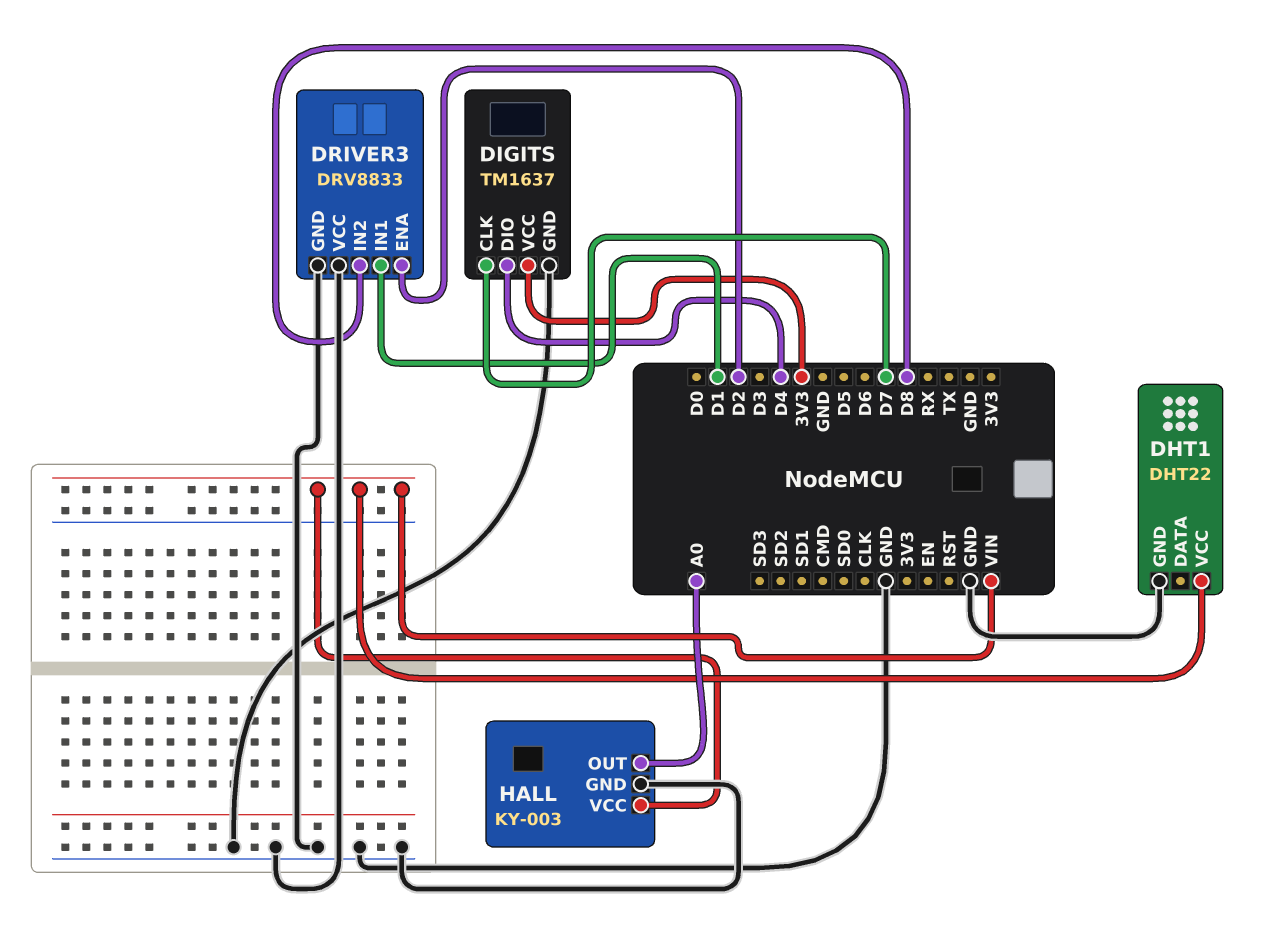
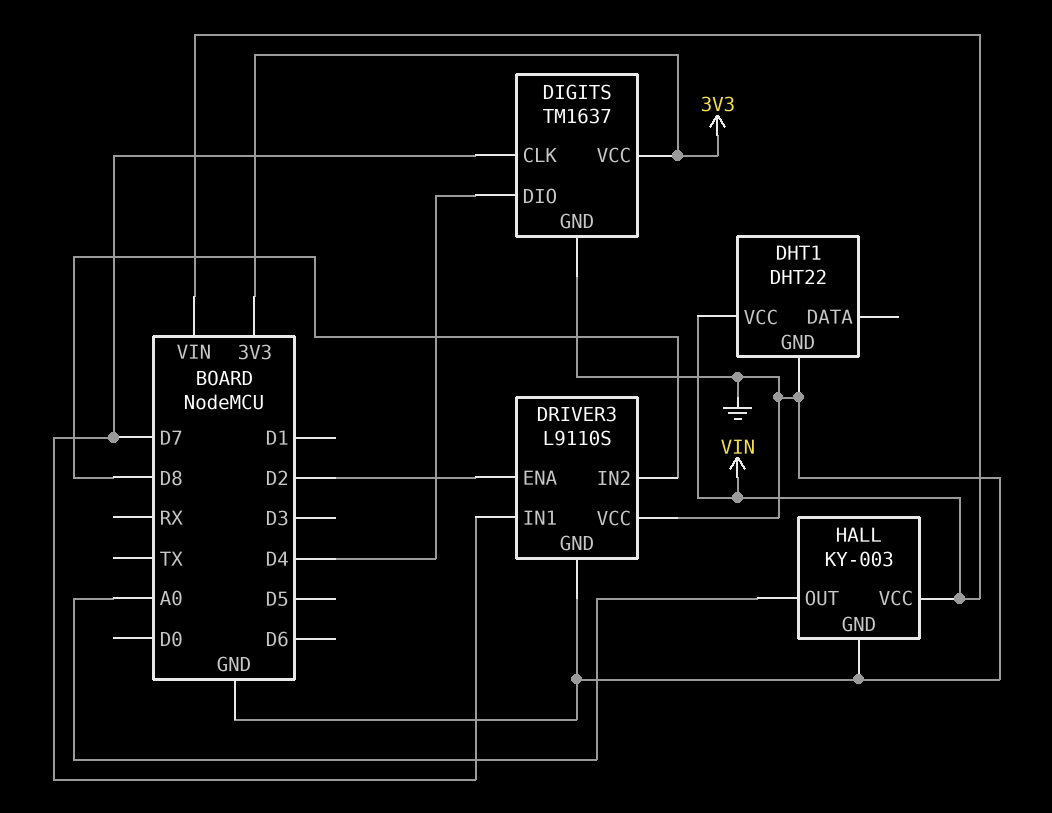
DRIVER3: DRV8833 -> L9110S
DRIVER3 pin IN1: D1 -> D7

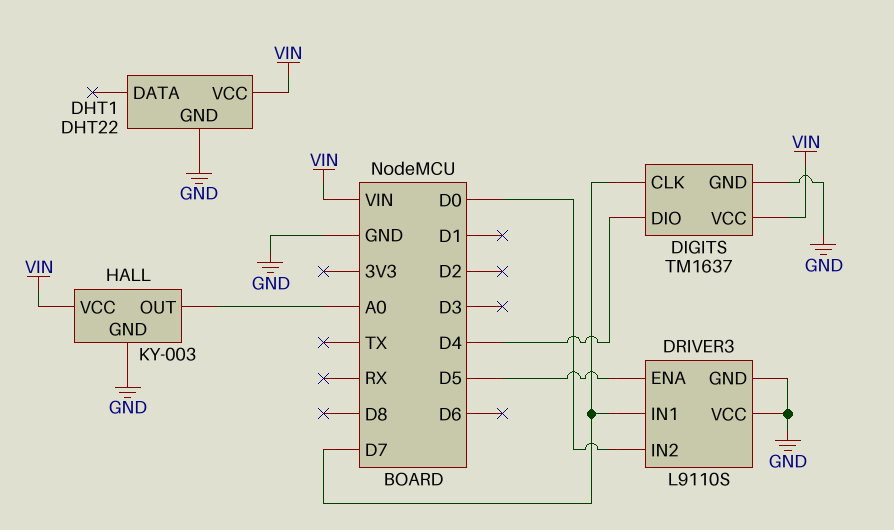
DIGITS pin VCC: 3V3 -> VIN
DRIVER3 pin ENA: D2 -> D5
DRIVER3 pin IN2: D8 -> D0

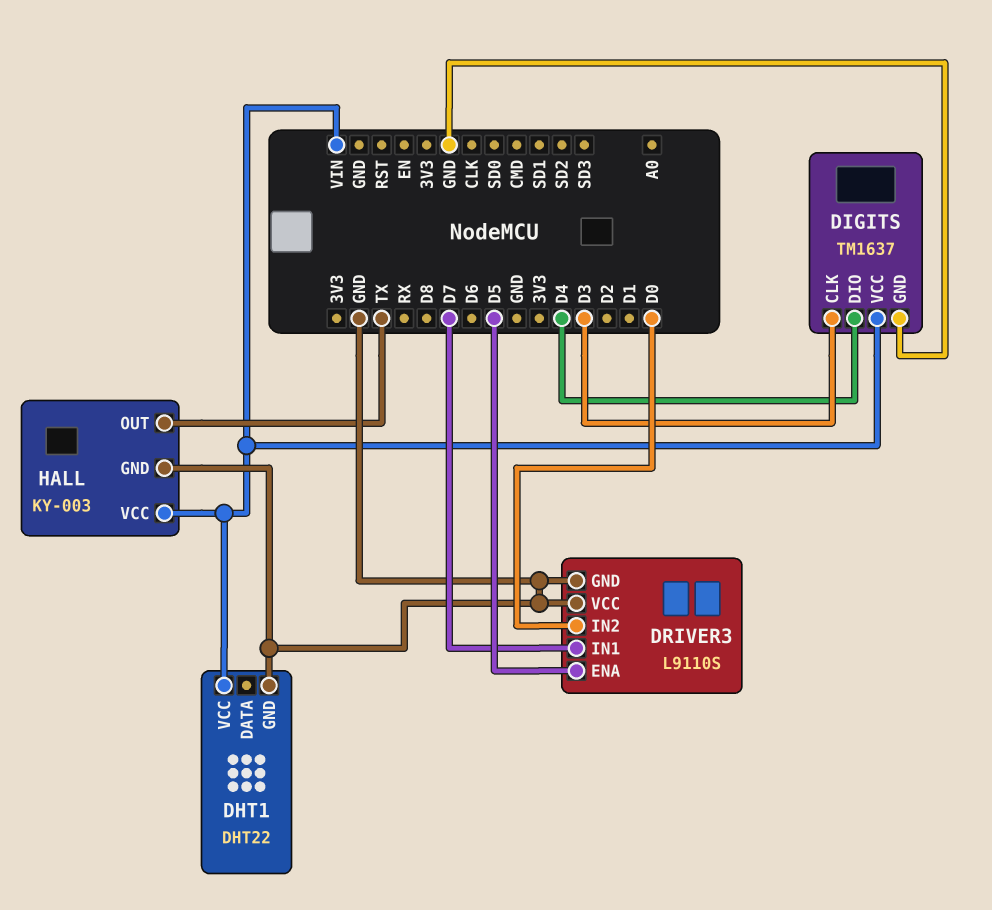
DIGITS pin CLK: D7 -> D3
HALL pin OUT: A0 -> TX

